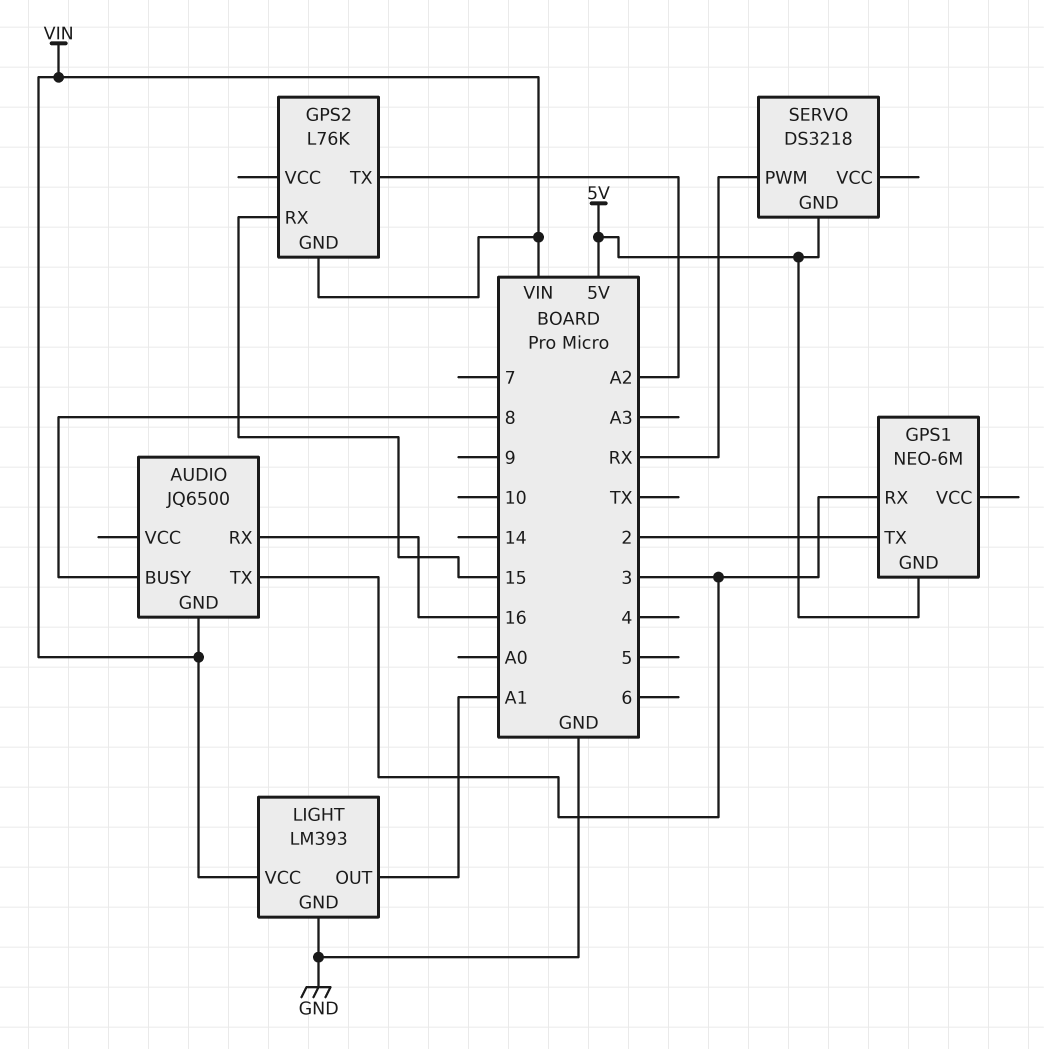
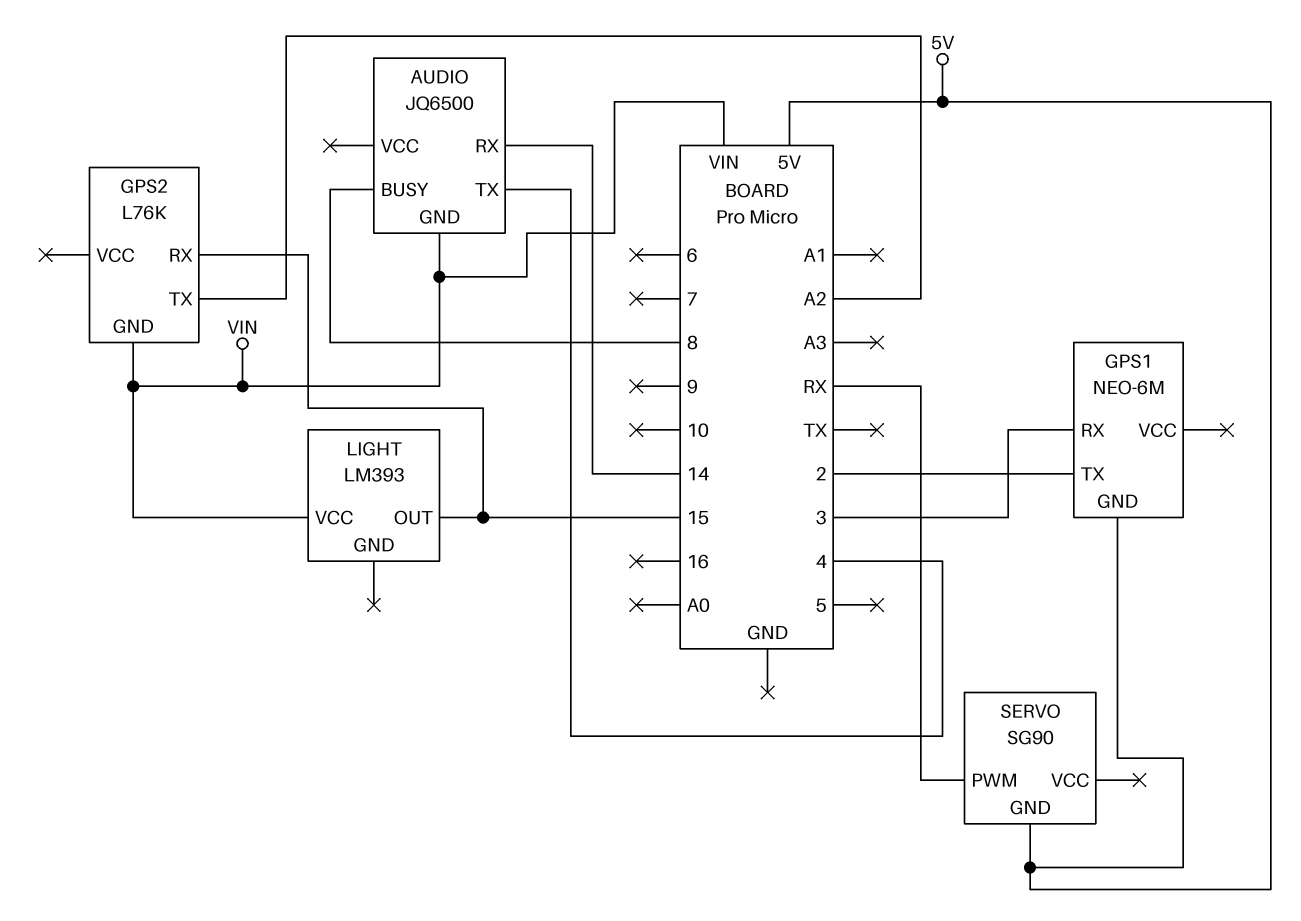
AUDIO pin RX: 16 -> 14
AUDIO pin TX: 3 -> 4
LIGHT pin GND: GND -> none
LIGHT pin OUT: A1 -> 15
SERVO: DS3218 -> SG90

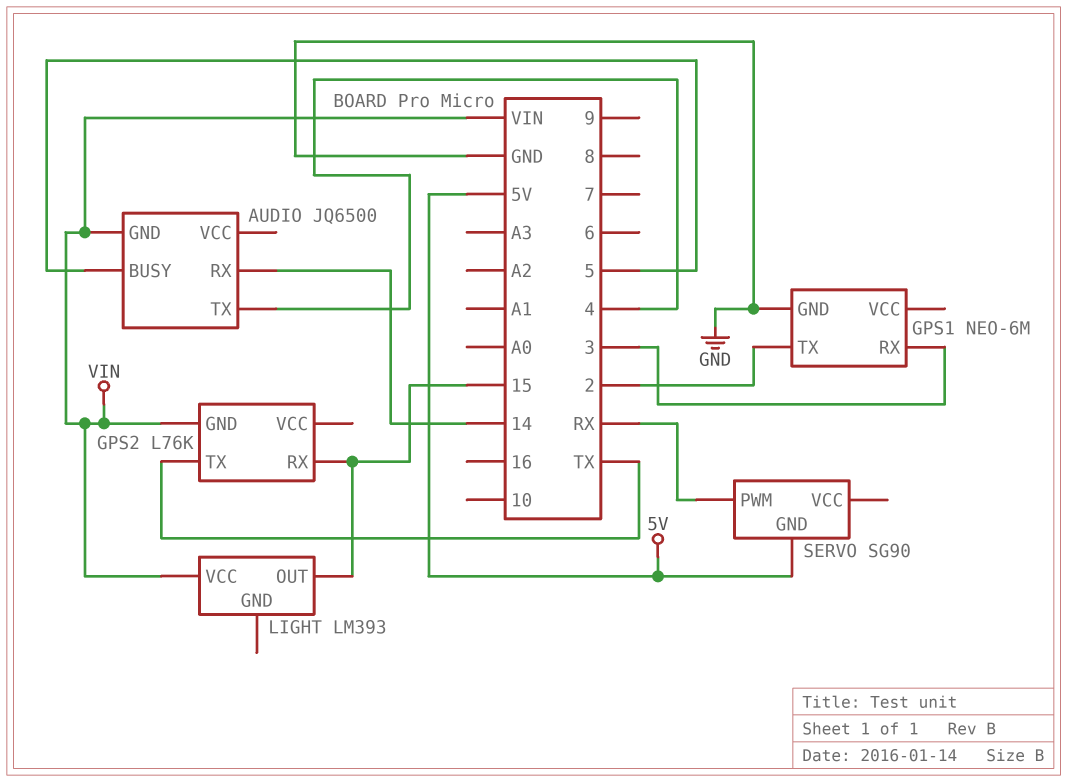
AUDIO pin BUSY: 8 -> 5
GPS1 pin GND: 5V -> GND
GPS2 pin TX: A2 -> TX

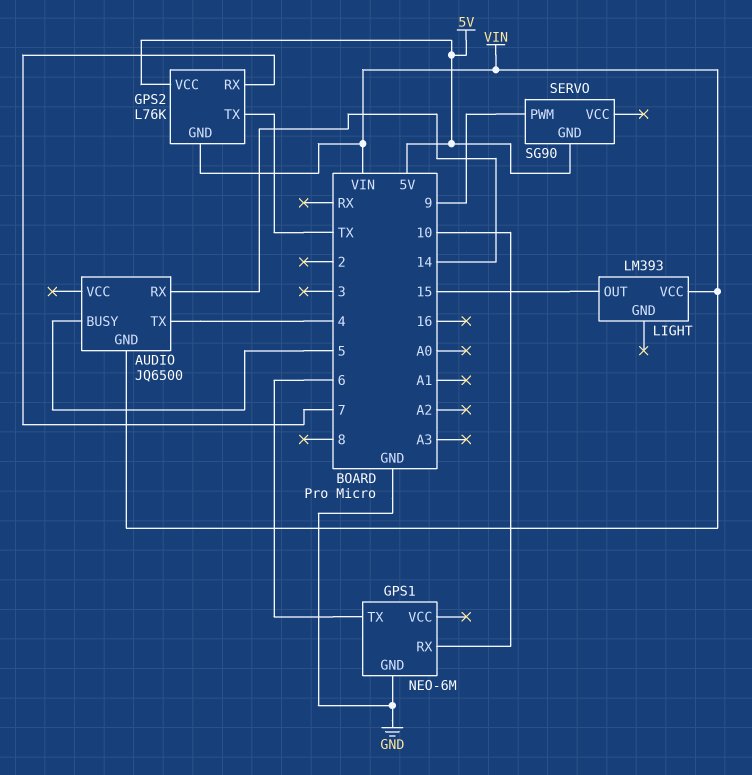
GPS1 pin RX: 3 -> 10
GPS1 pin TX: 2 -> 6
GPS2 pin RX: 15 -> 7
GPS2 pin VCC: none -> 5V
SERVO pin PWM: RX -> 9

